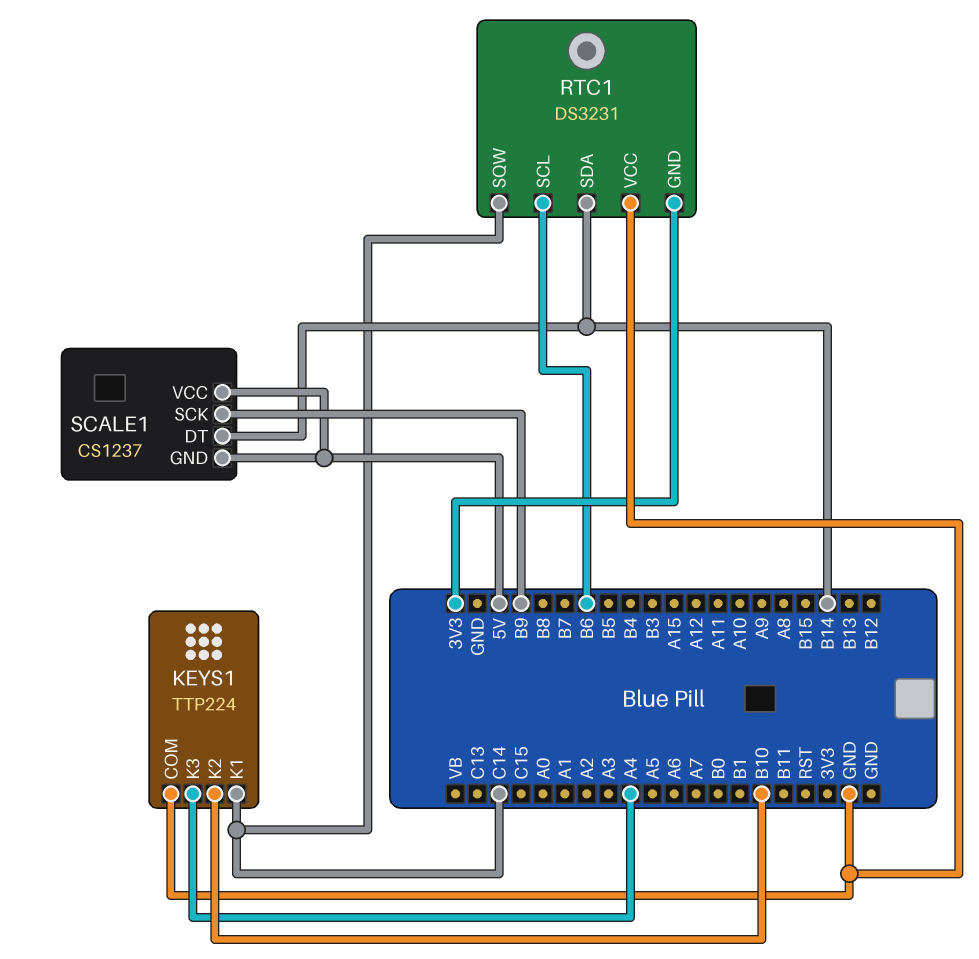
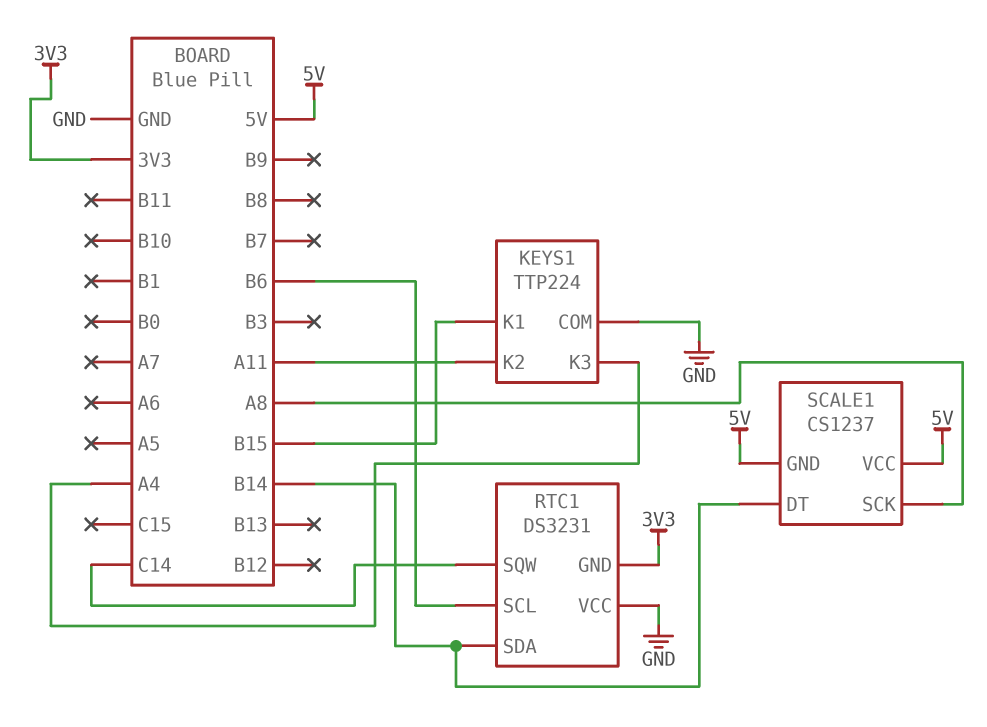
KEYS1 pin K1: C14 -> B15
KEYS1 pin K2: B10 -> A11
SCALE1 pin SCK: B9 -> A8

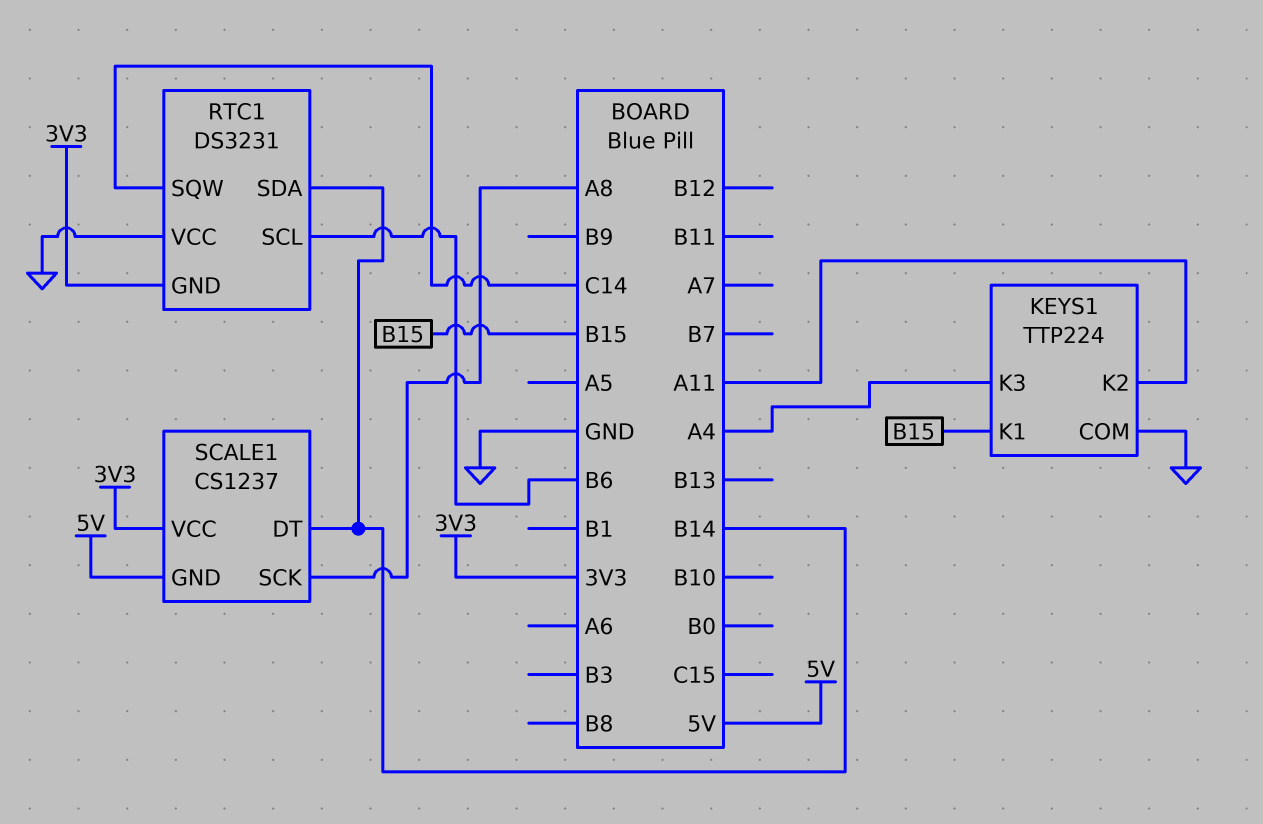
SCALE1 pin VCC: 5V -> 3V3

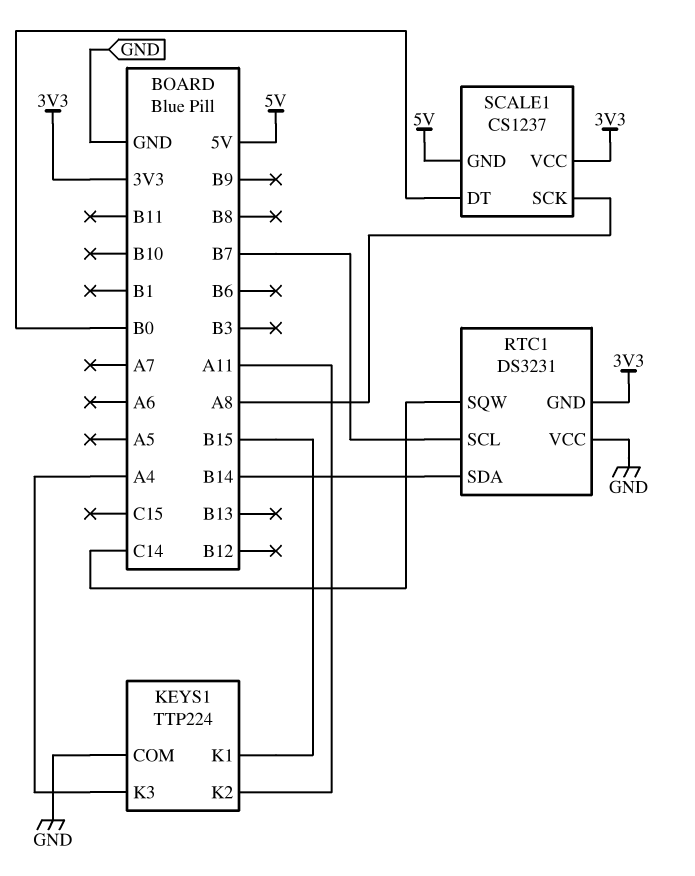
RTC1 pin SCL: B6 -> B7
SCALE1 pin DT: B14 -> B0

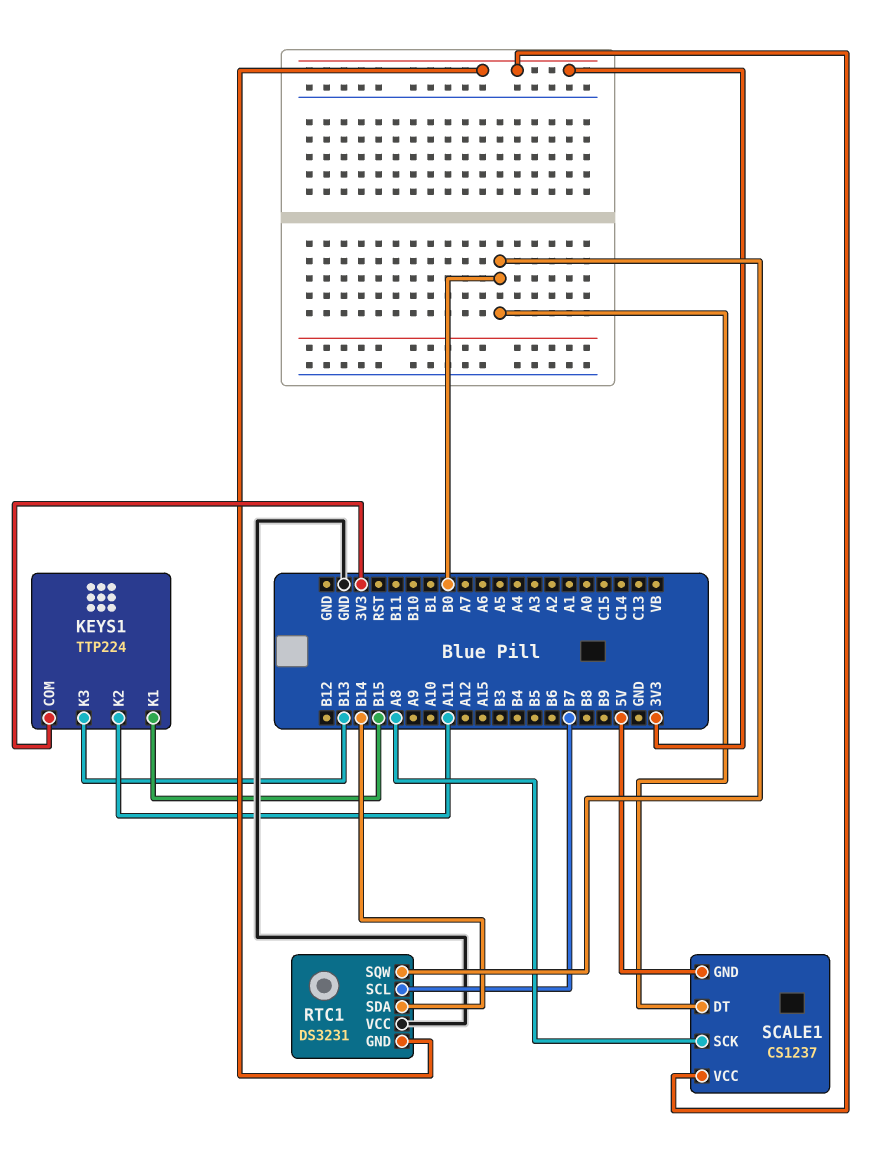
KEYS1 pin COM: GND -> 3V3
KEYS1 pin K3: A4 -> B13
RTC1 pin SQW: C14 -> B0

